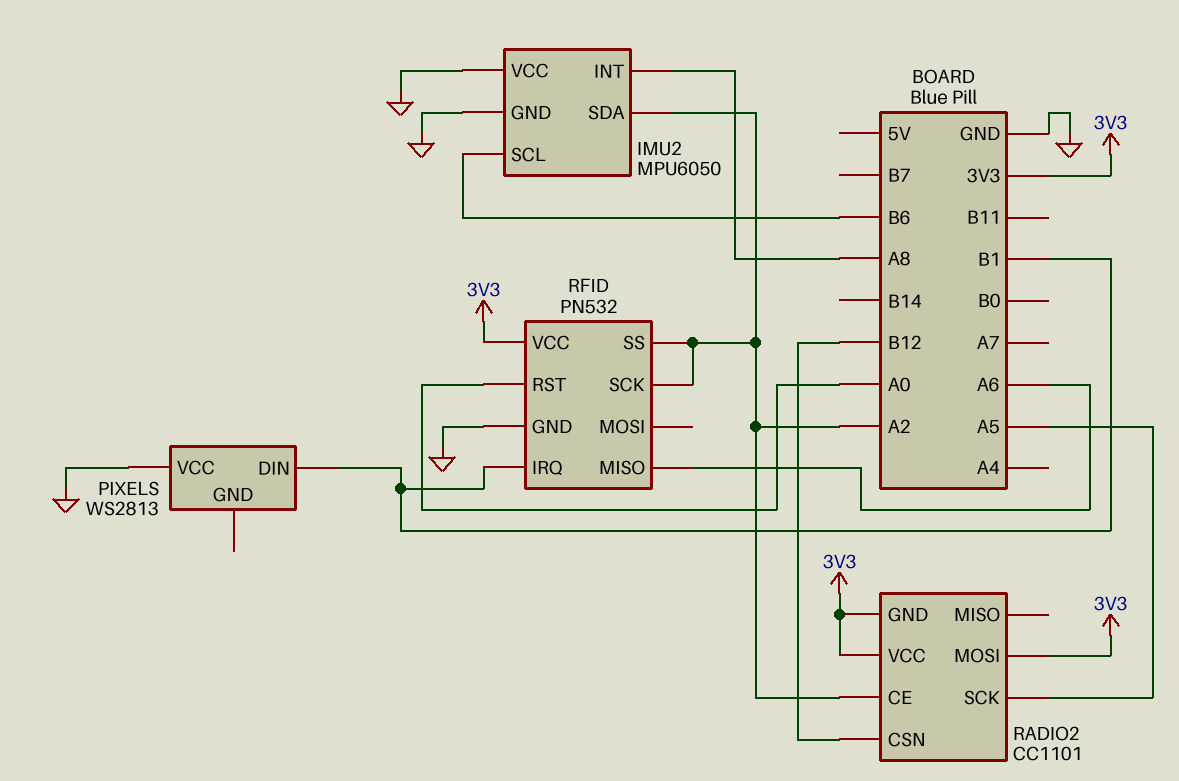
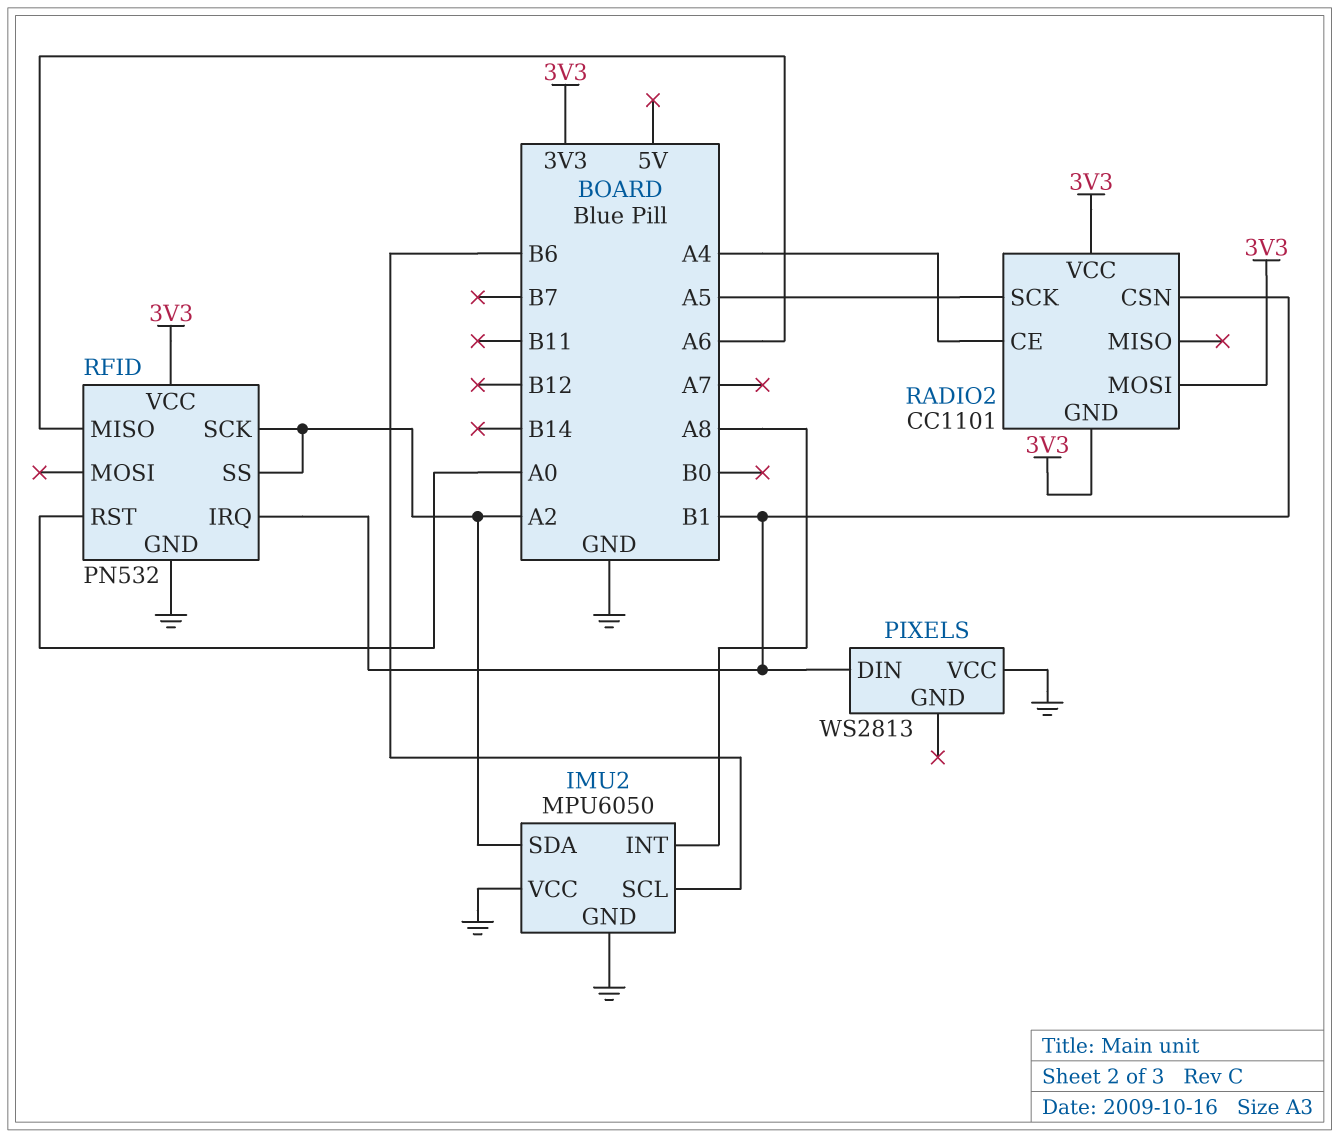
RADIO2 pin CE: A2 -> A4
RADIO2 pin CSN: B12 -> B1

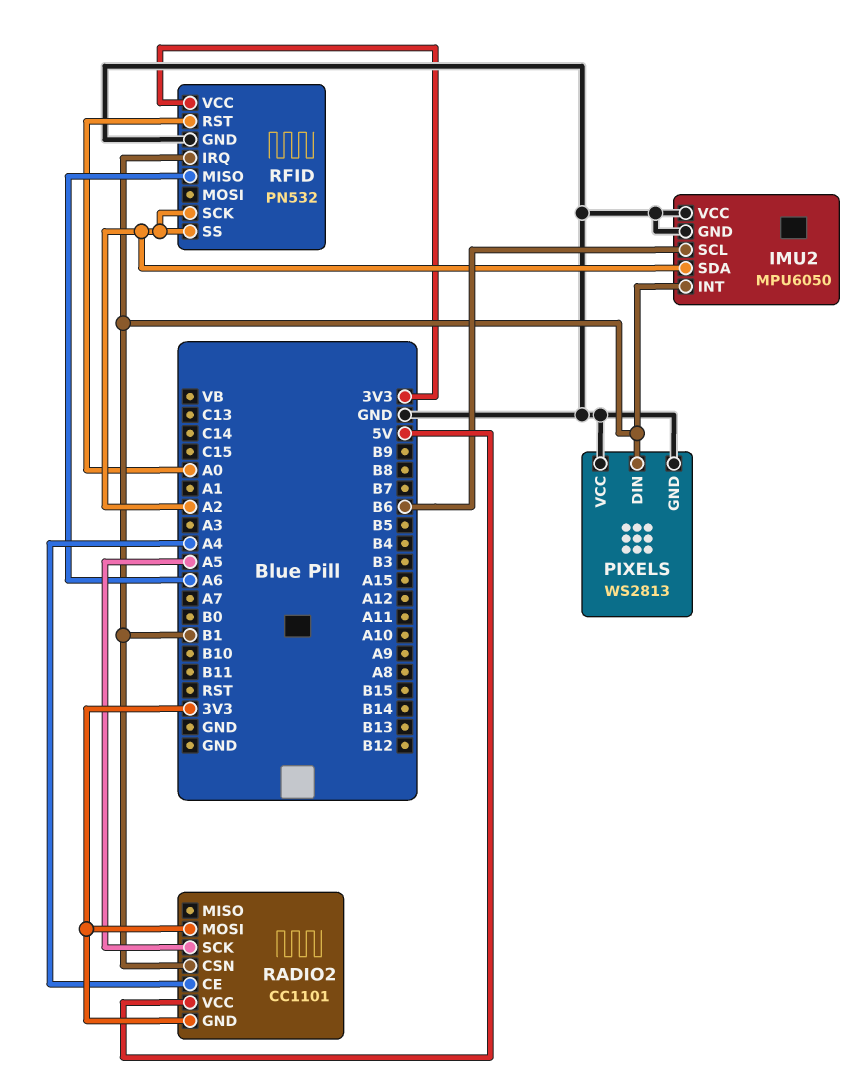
IMU2 pin INT: A8 -> B1
PIXELS pin GND: none -> GND
RADIO2 pin VCC: 3V3 -> 5V

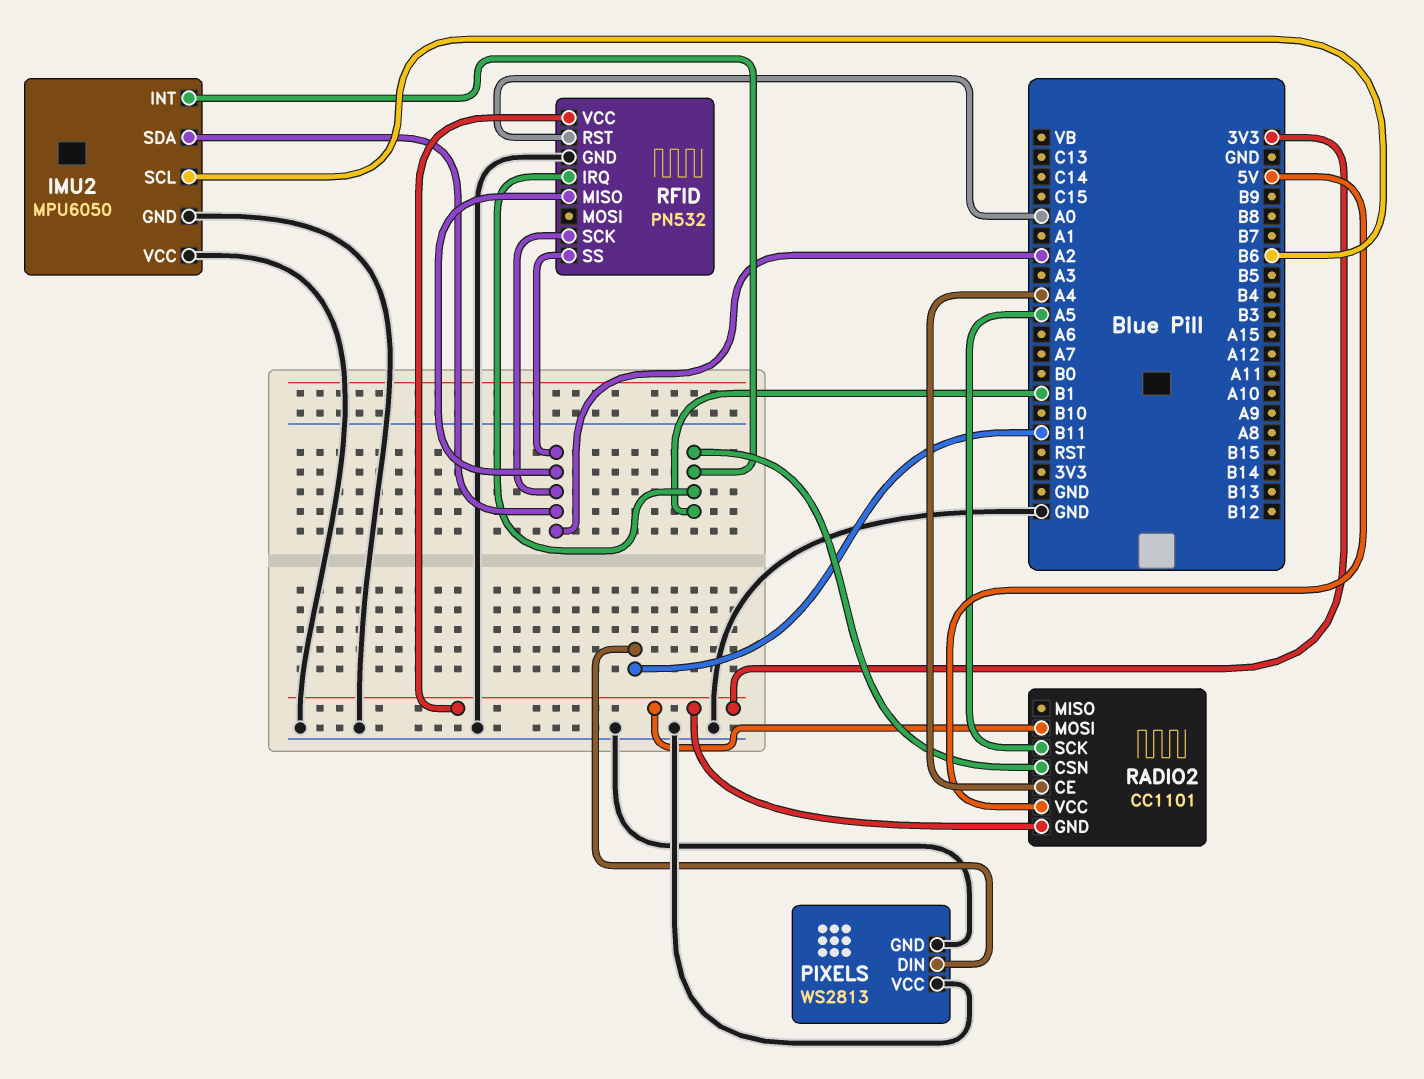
PIXELS pin DIN: B1 -> B11
RFID pin MISO: A6 -> A2

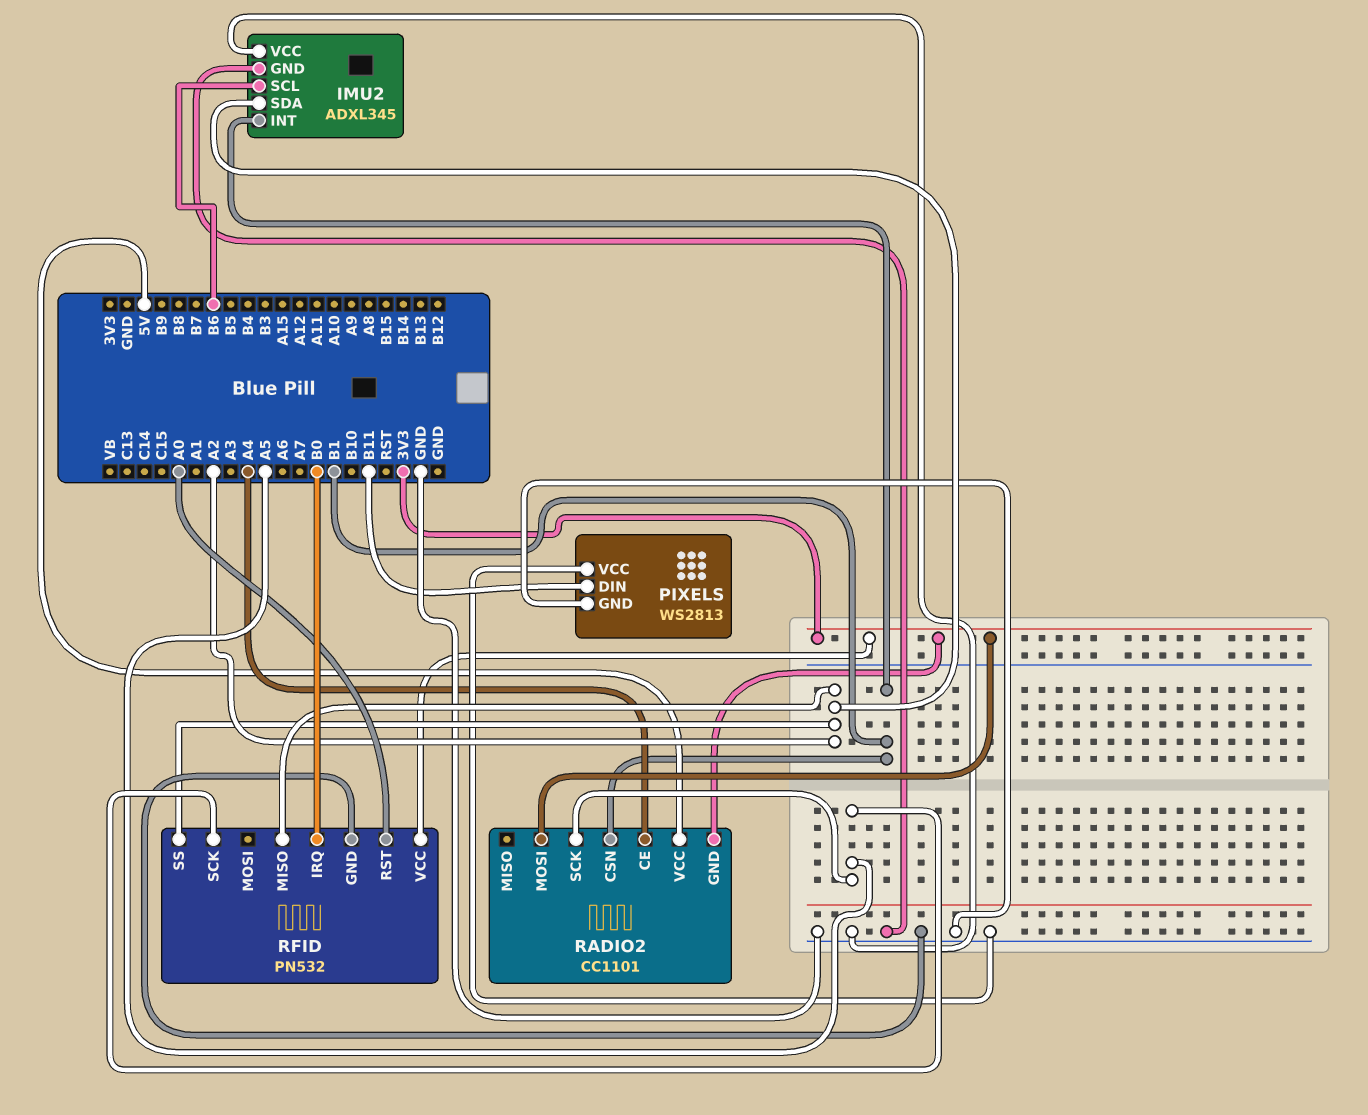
IMU2: MPU6050 -> ADXL345
RFID pin IRQ: B1 -> B0
RFID pin SCK: A2 -> A5

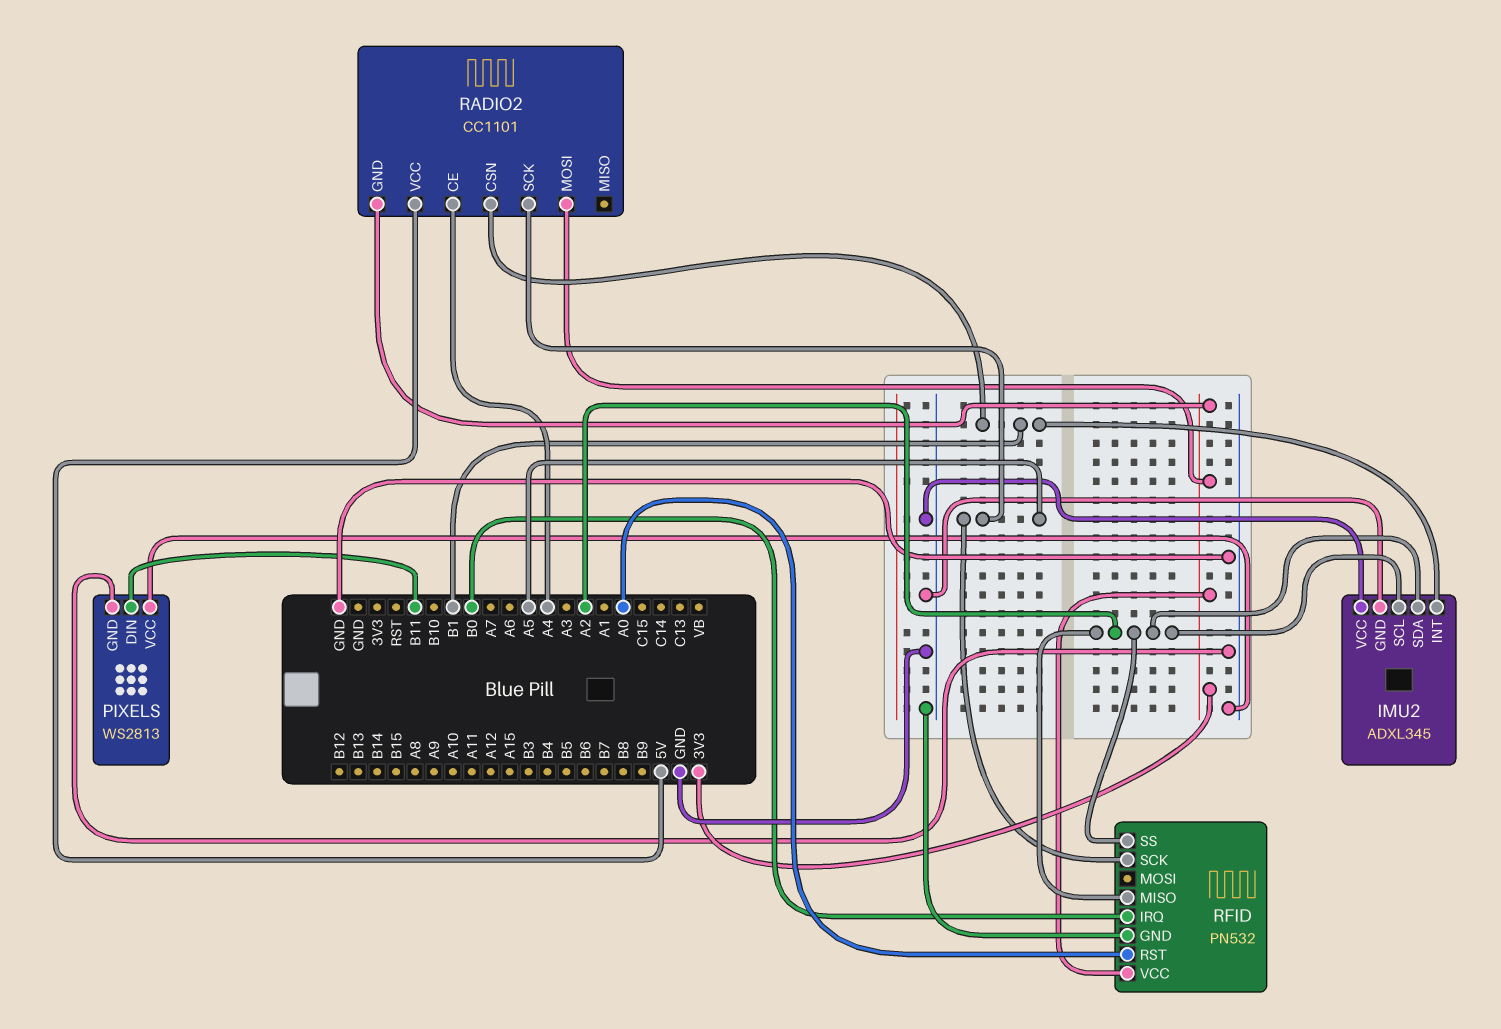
IMU2 pin SCL: B6 -> A2

